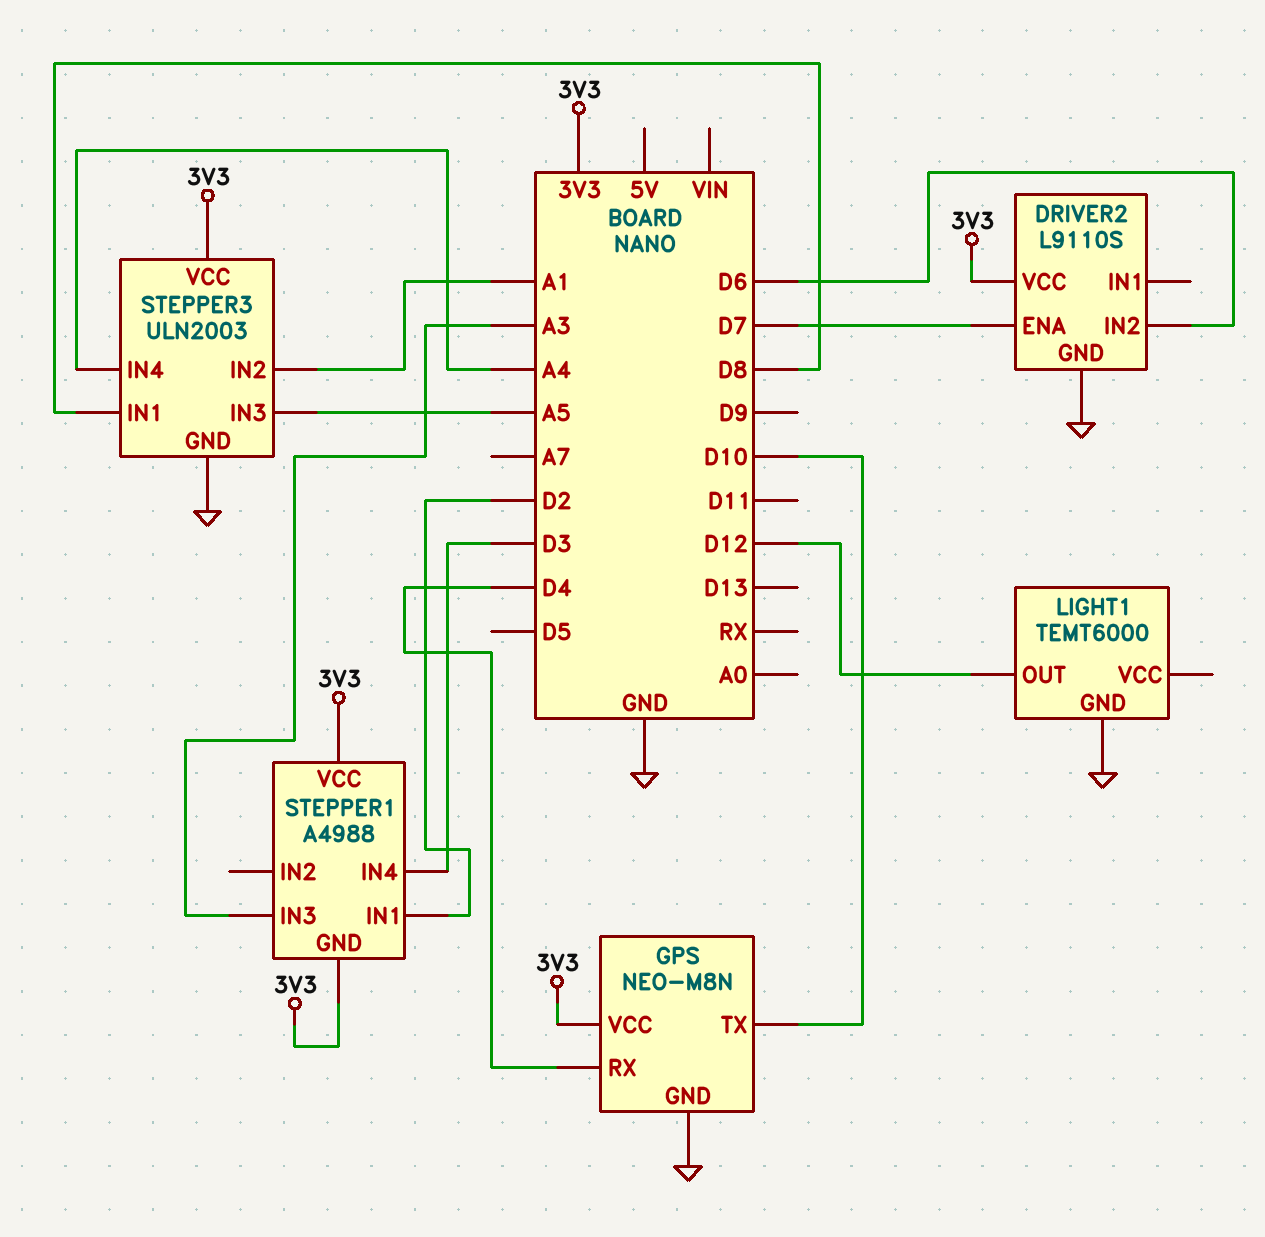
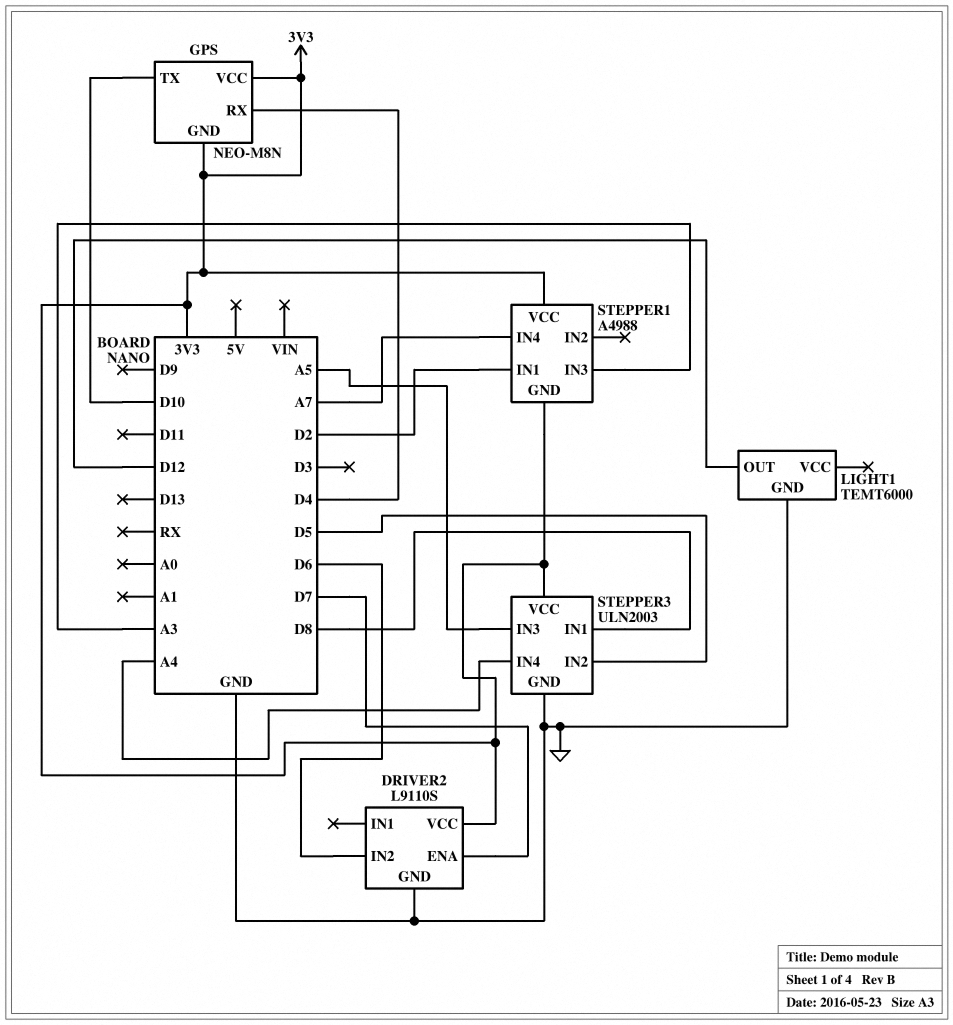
GPS pin GND: GND -> 3V3
STEPPER1 pin IN4: D3 -> A7
STEPPER3 pin IN2: A1 -> D5

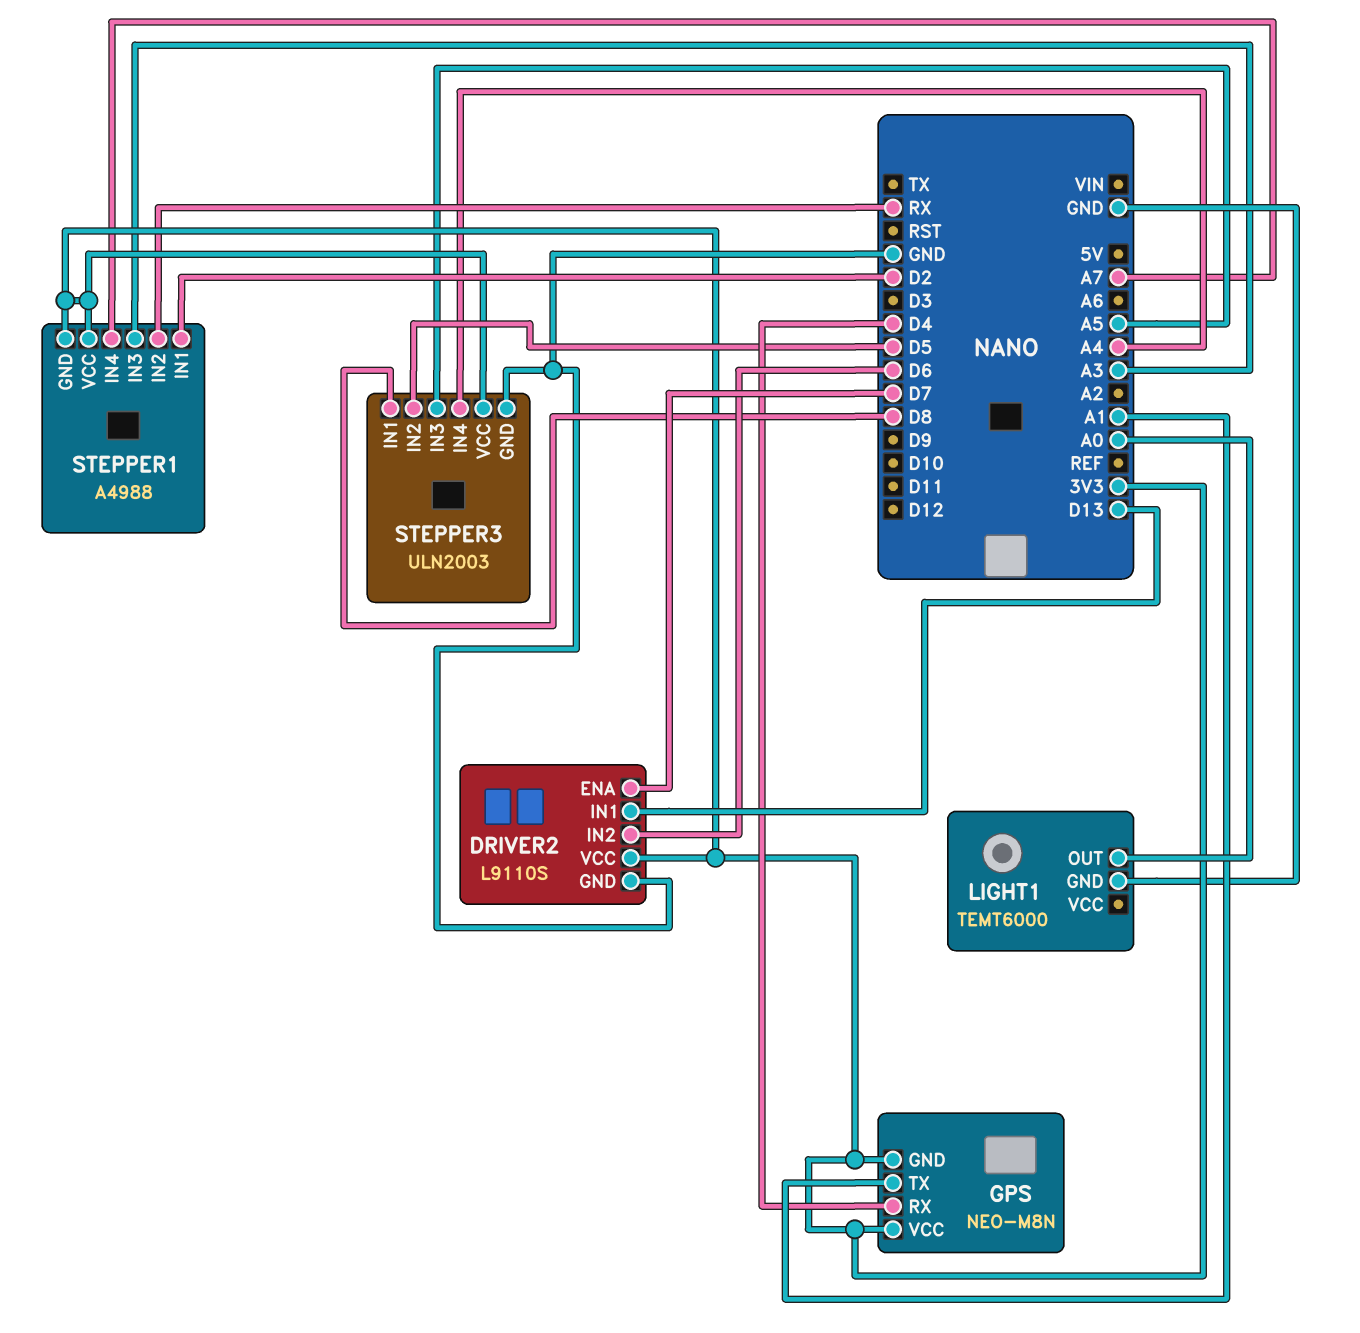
DRIVER2 pin IN1: none -> D13
GPS pin TX: D10 -> A1
LIGHT1 pin OUT: D12 -> A0
STEPPER1 pin IN2: none -> RX

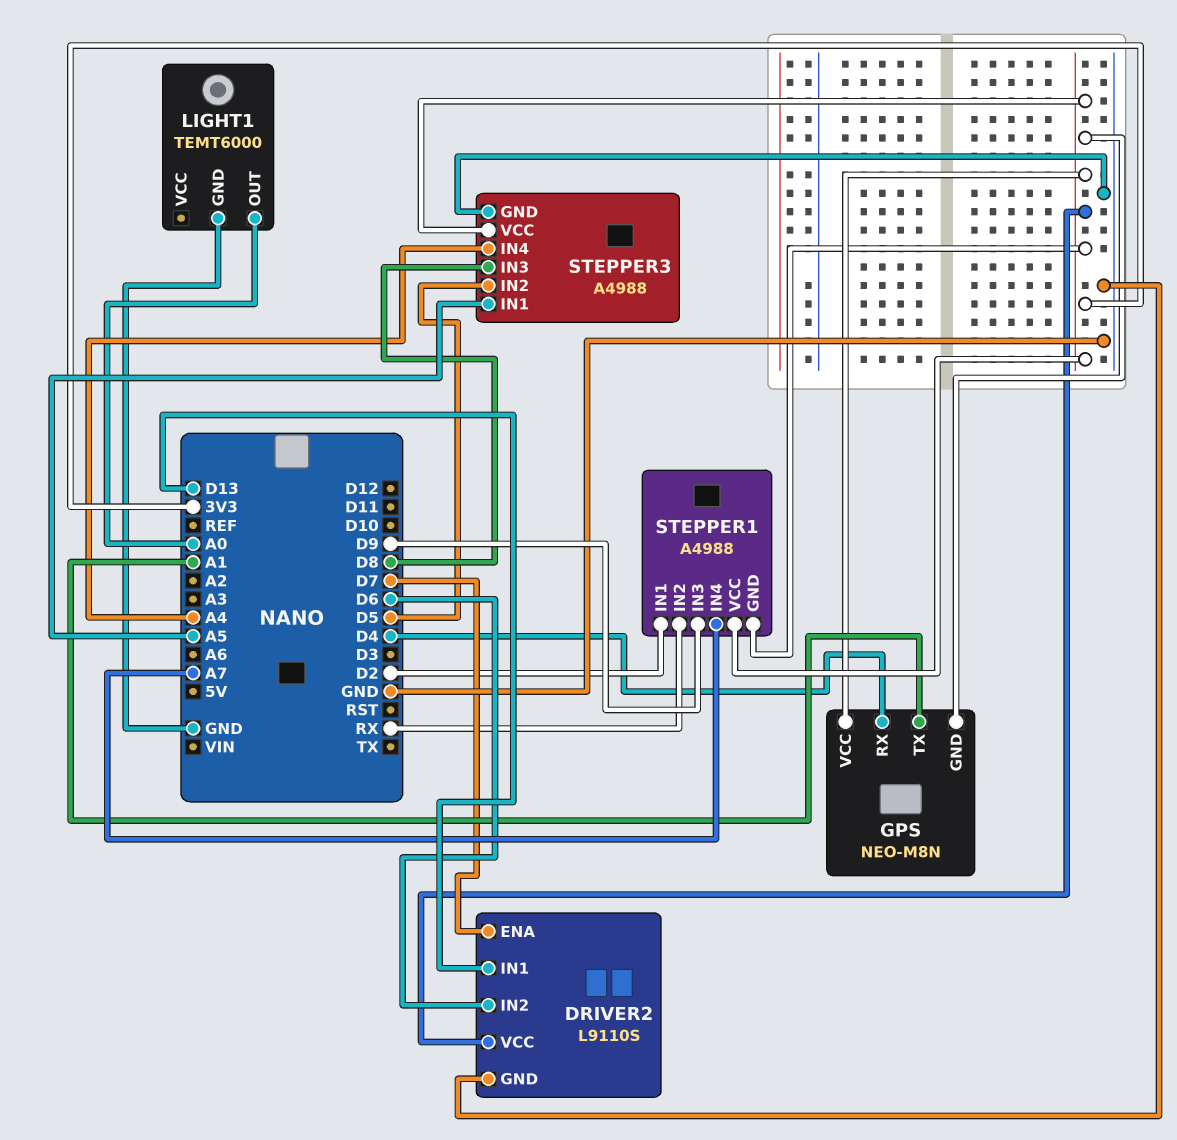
STEPPER1 pin IN3: A3 -> D9
STEPPER3: ULN2003 -> A4988
STEPPER3 pin IN1: D8 -> A5
STEPPER3 pin IN3: A5 -> D8

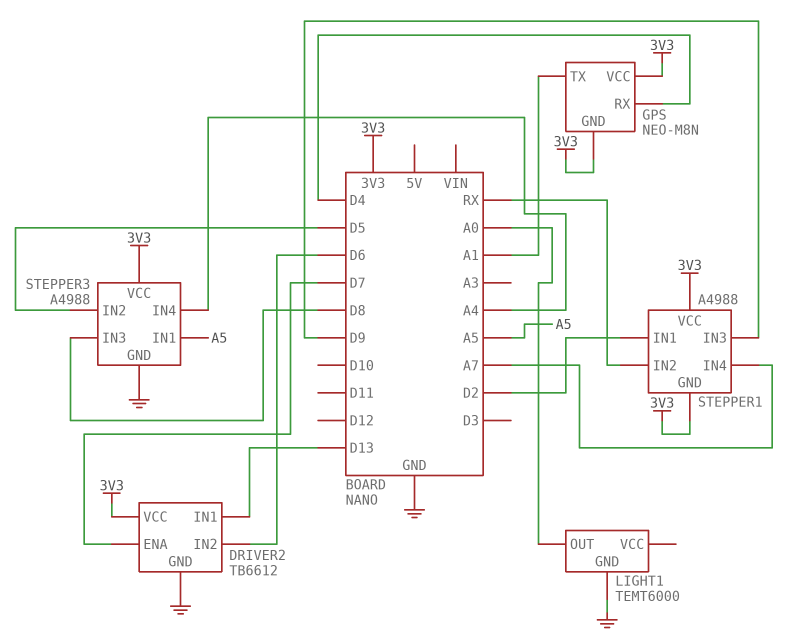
DRIVER2: L9110S -> TB6612

